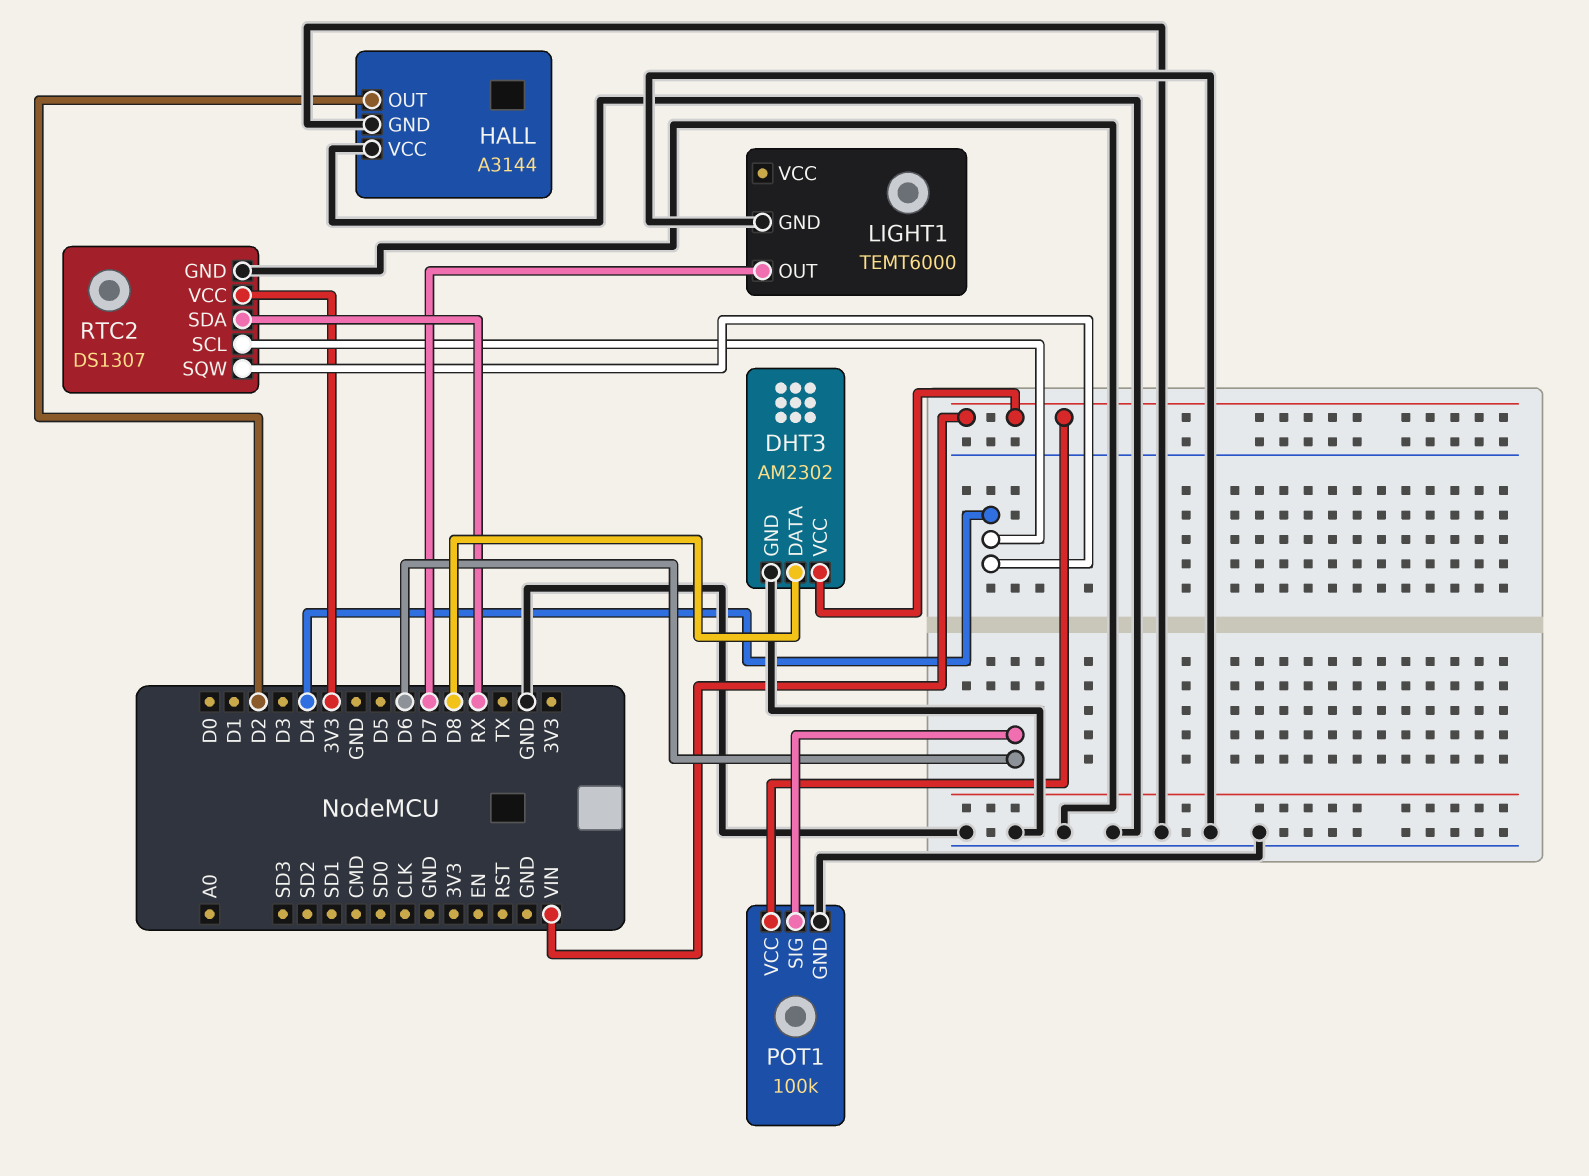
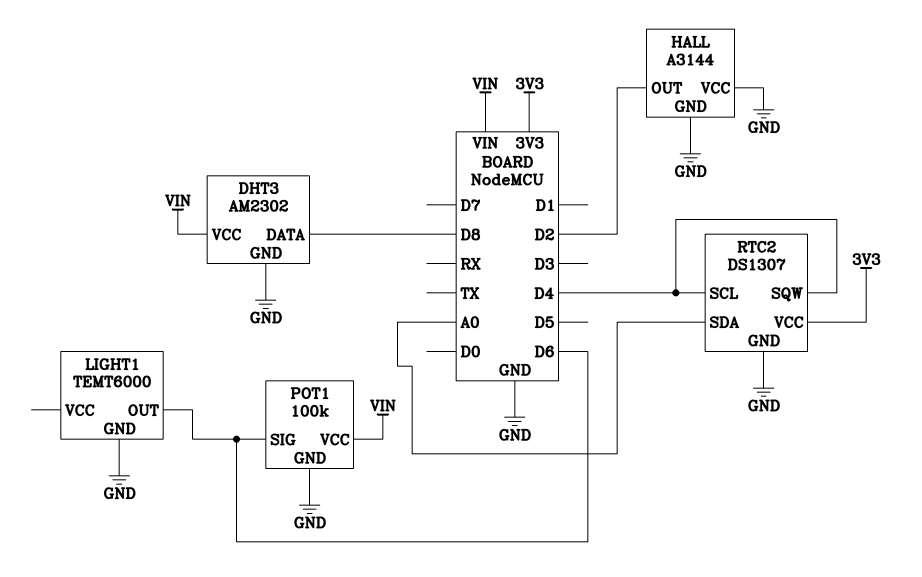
LIGHT1 pin OUT: D7 -> D6
RTC2 pin SDA: RX -> A0

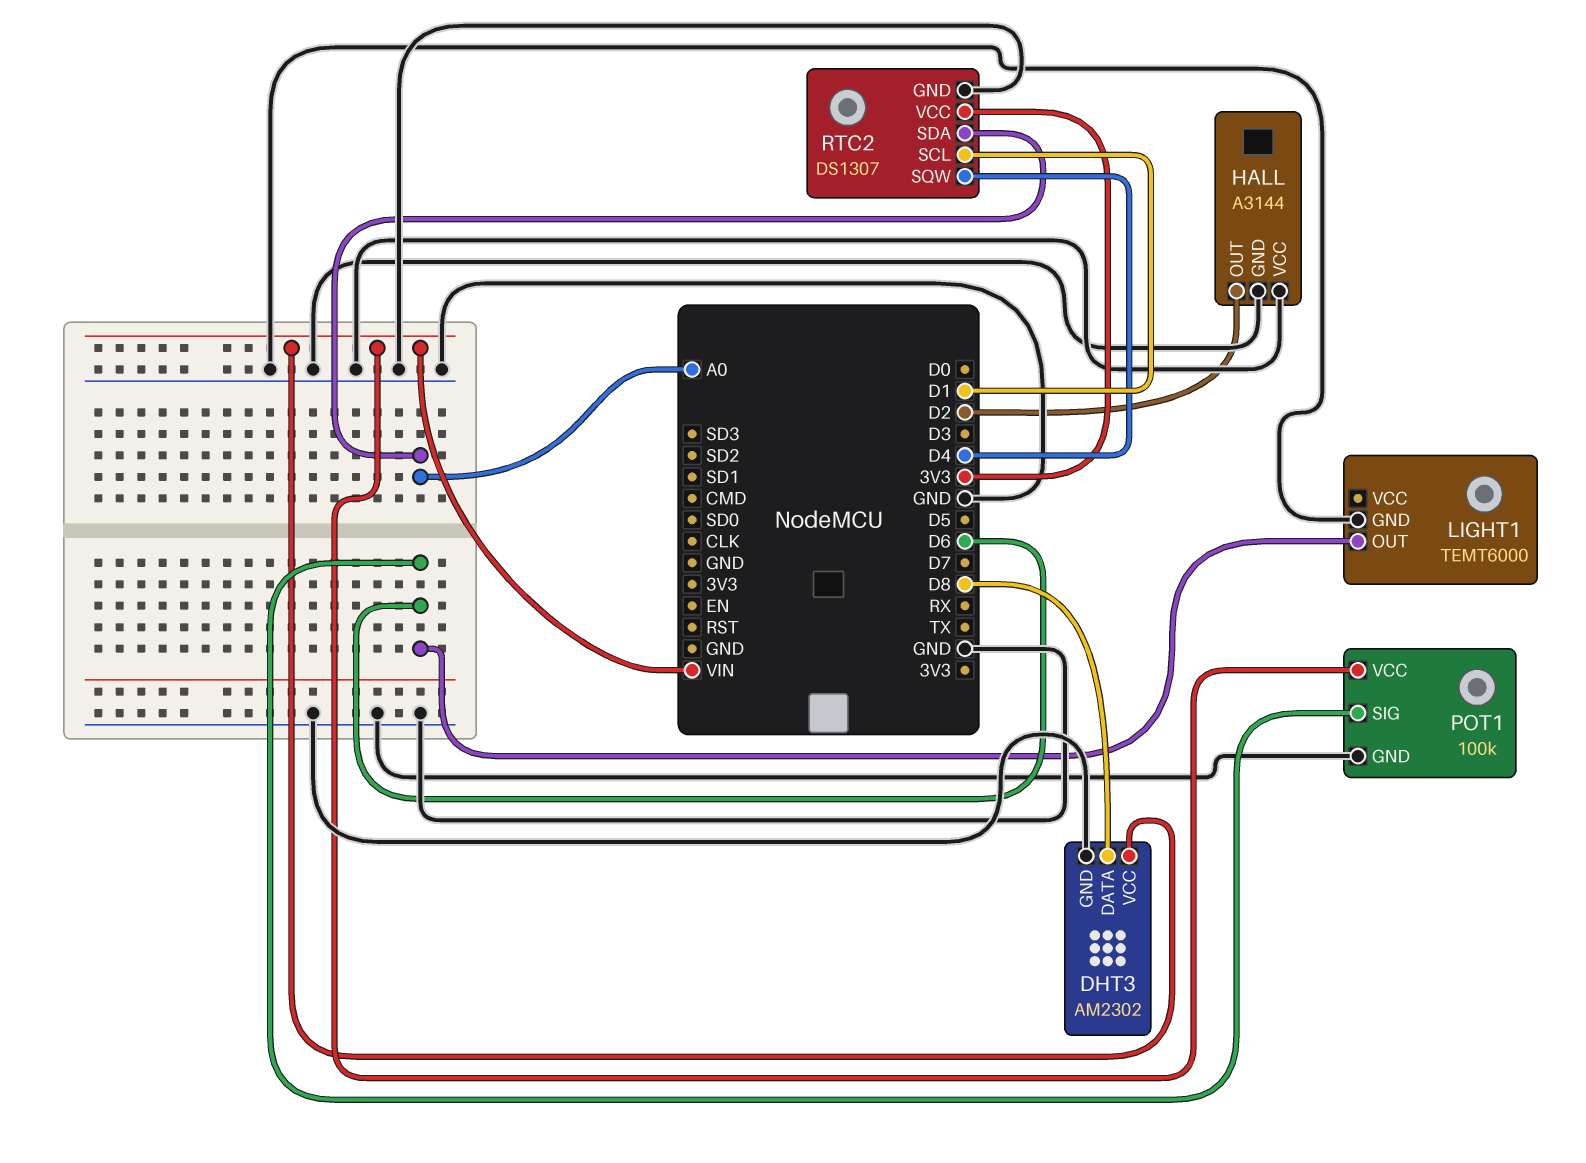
RTC2 pin SCL: D4 -> D1

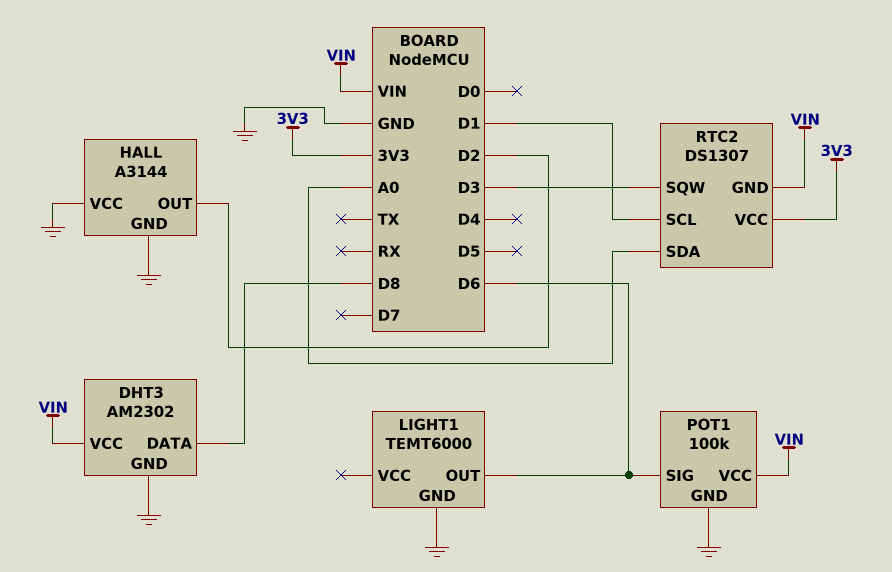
RTC2 pin GND: GND -> VIN
RTC2 pin SQW: D4 -> D3

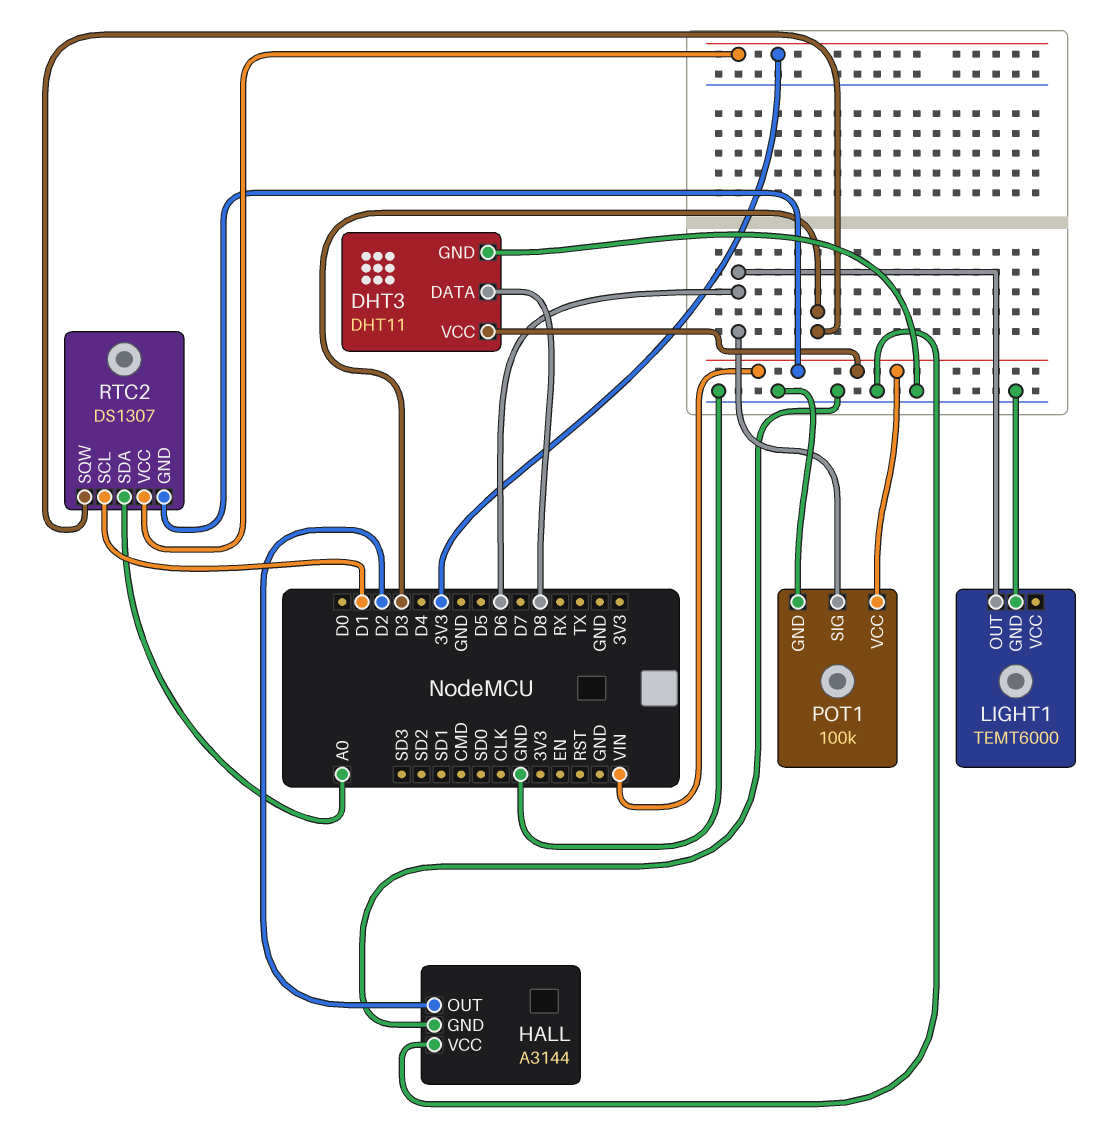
DHT3: AM2302 -> DHT11

